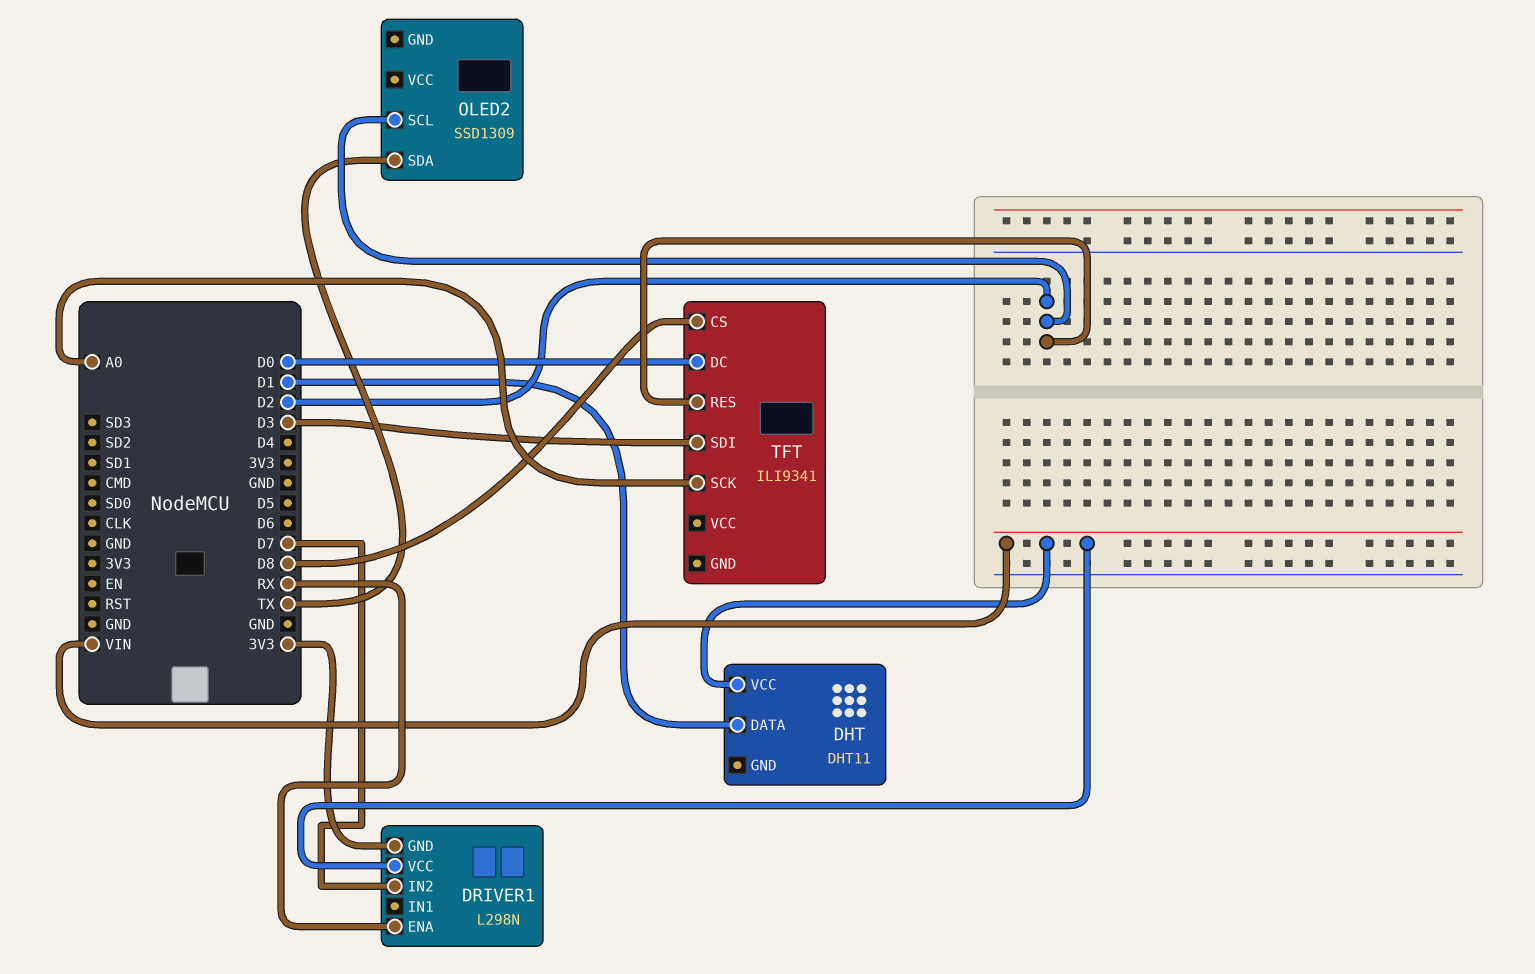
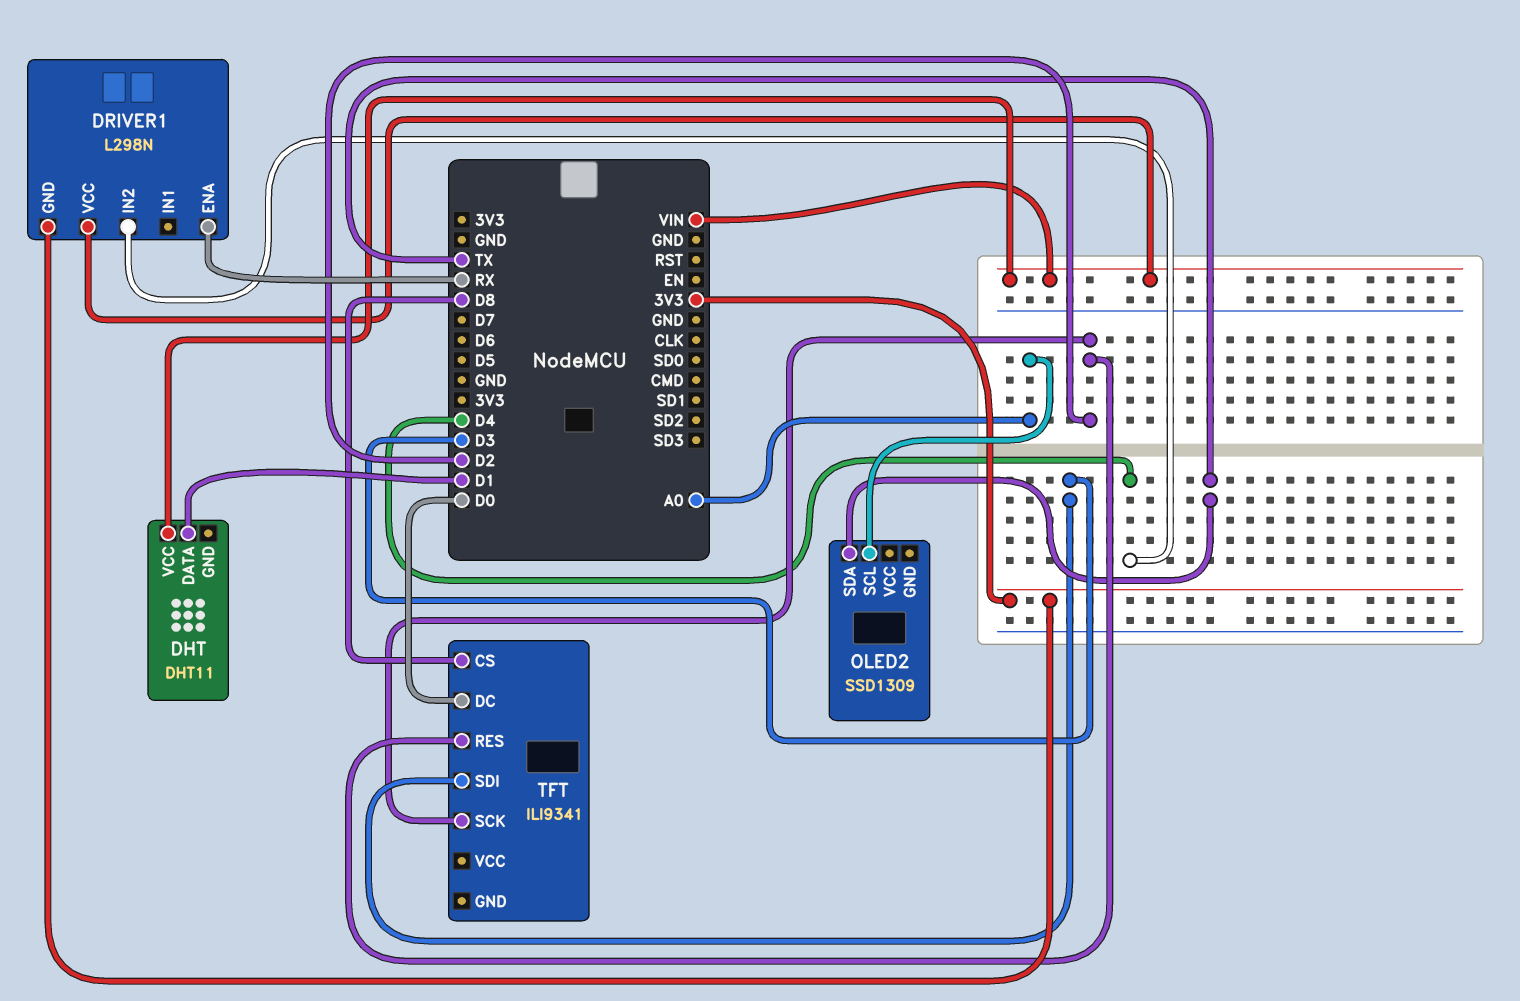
DRIVER1 pin IN2: D7 -> D4
OLED2 pin SCL: D2 -> A0
TFT pin SCK: A0 -> D2

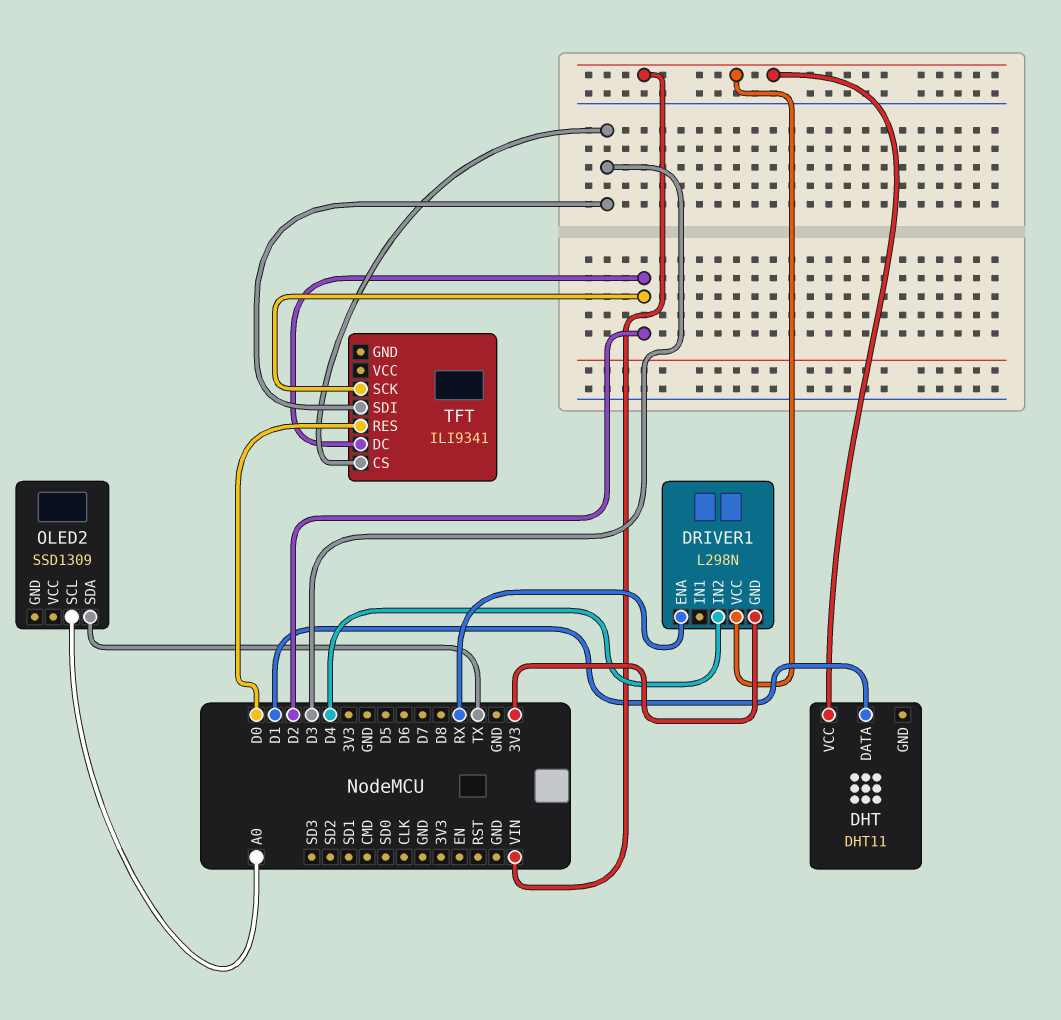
TFT pin CS: D8 -> D3
TFT pin DC: D0 -> D2
TFT pin RES: D2 -> D0

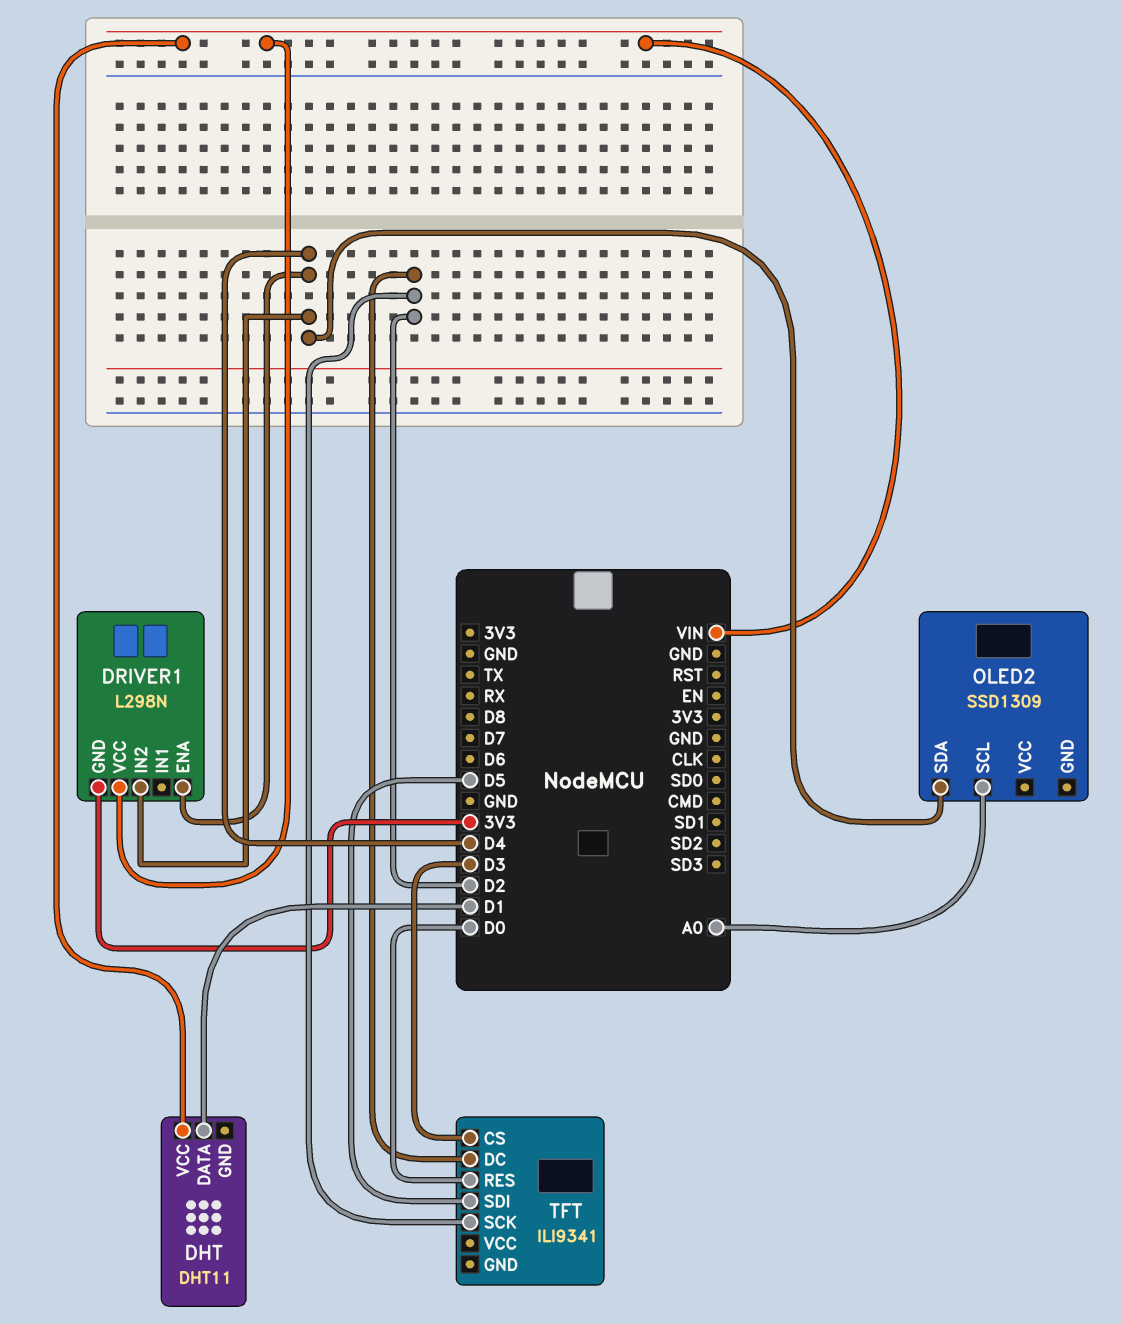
DRIVER1 pin ENA: RX -> D4
OLED2 pin SDA: TX -> D4
TFT pin SDI: D3 -> D5

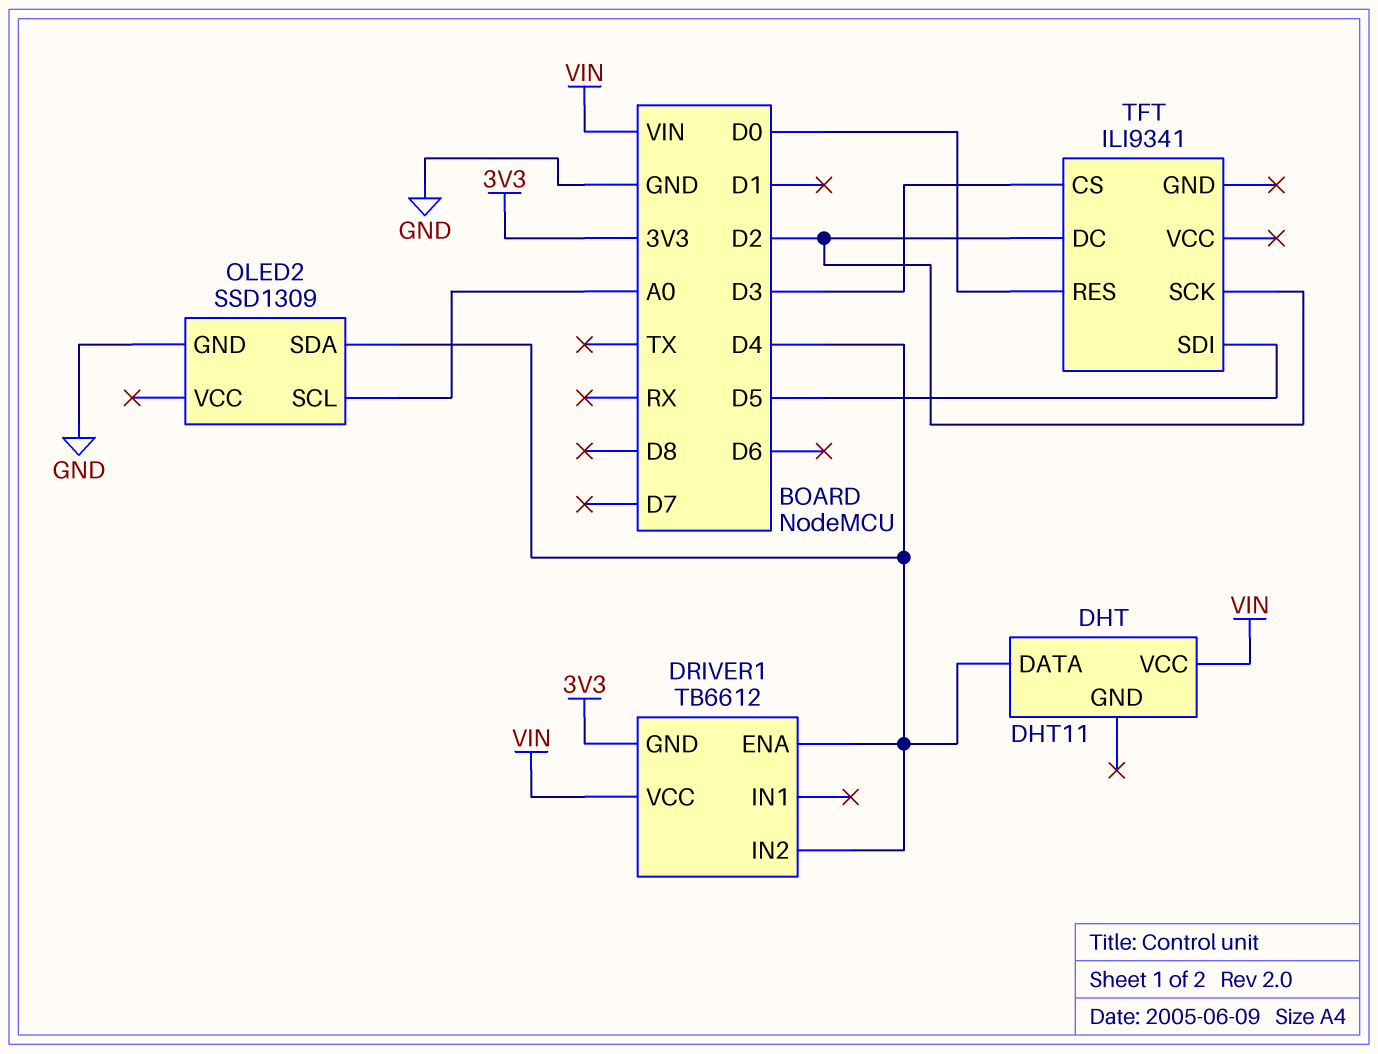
DHT pin DATA: D1 -> D4
DRIVER1: L298N -> TB6612
OLED2 pin GND: none -> GND

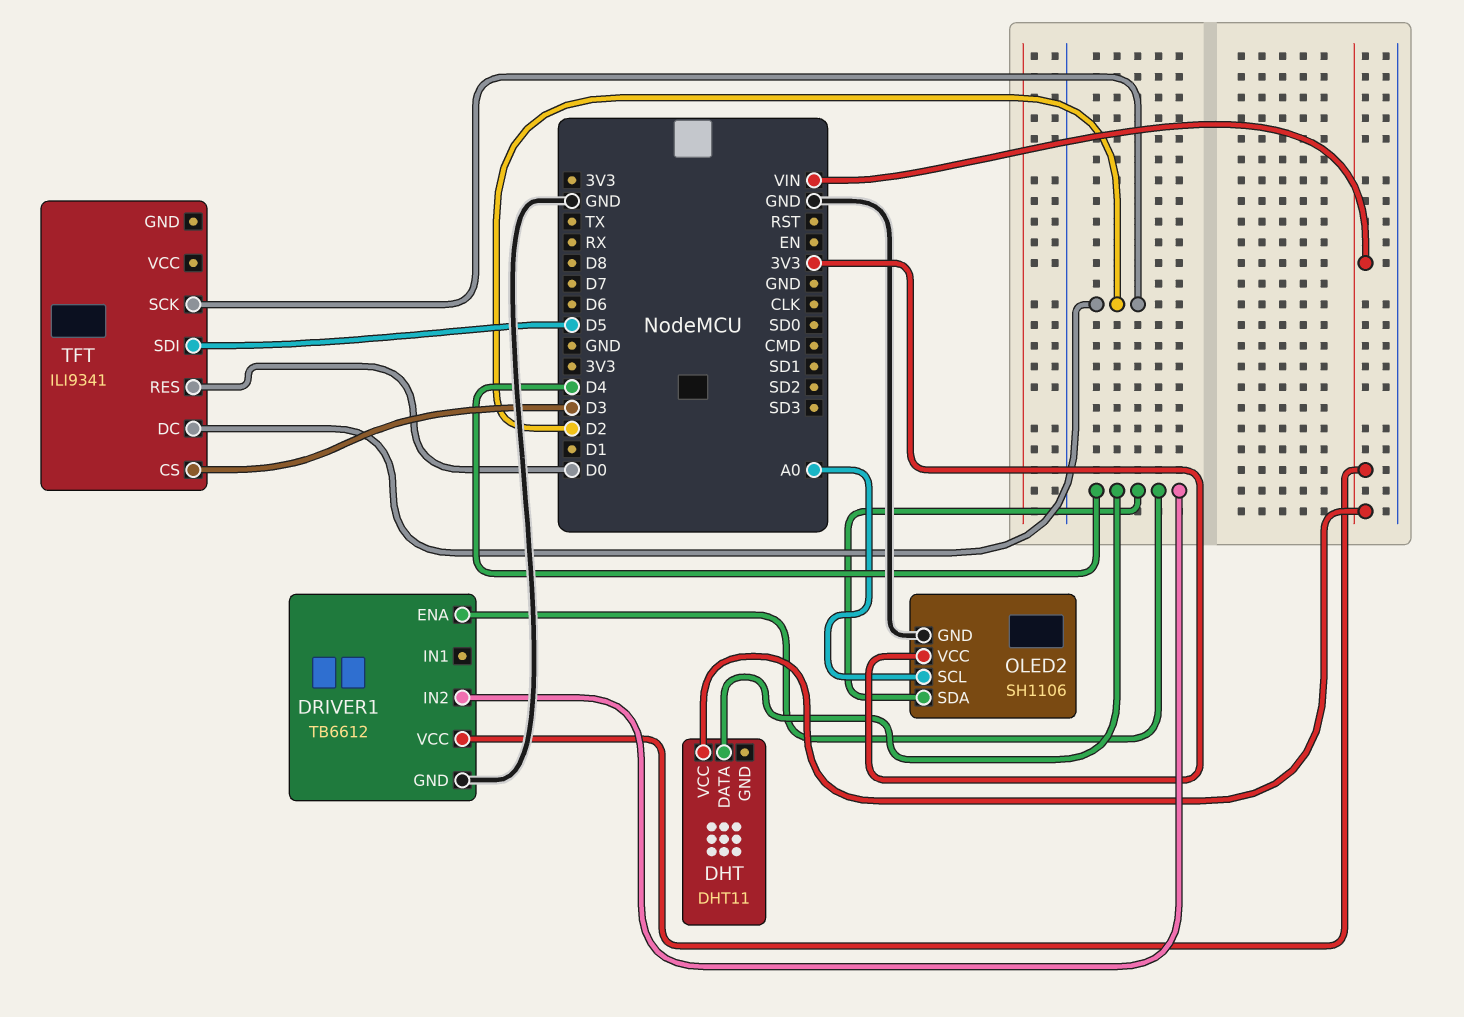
DRIVER1 pin GND: 3V3 -> GND
OLED2: SSD1309 -> SH1106
OLED2 pin VCC: none -> 3V3

